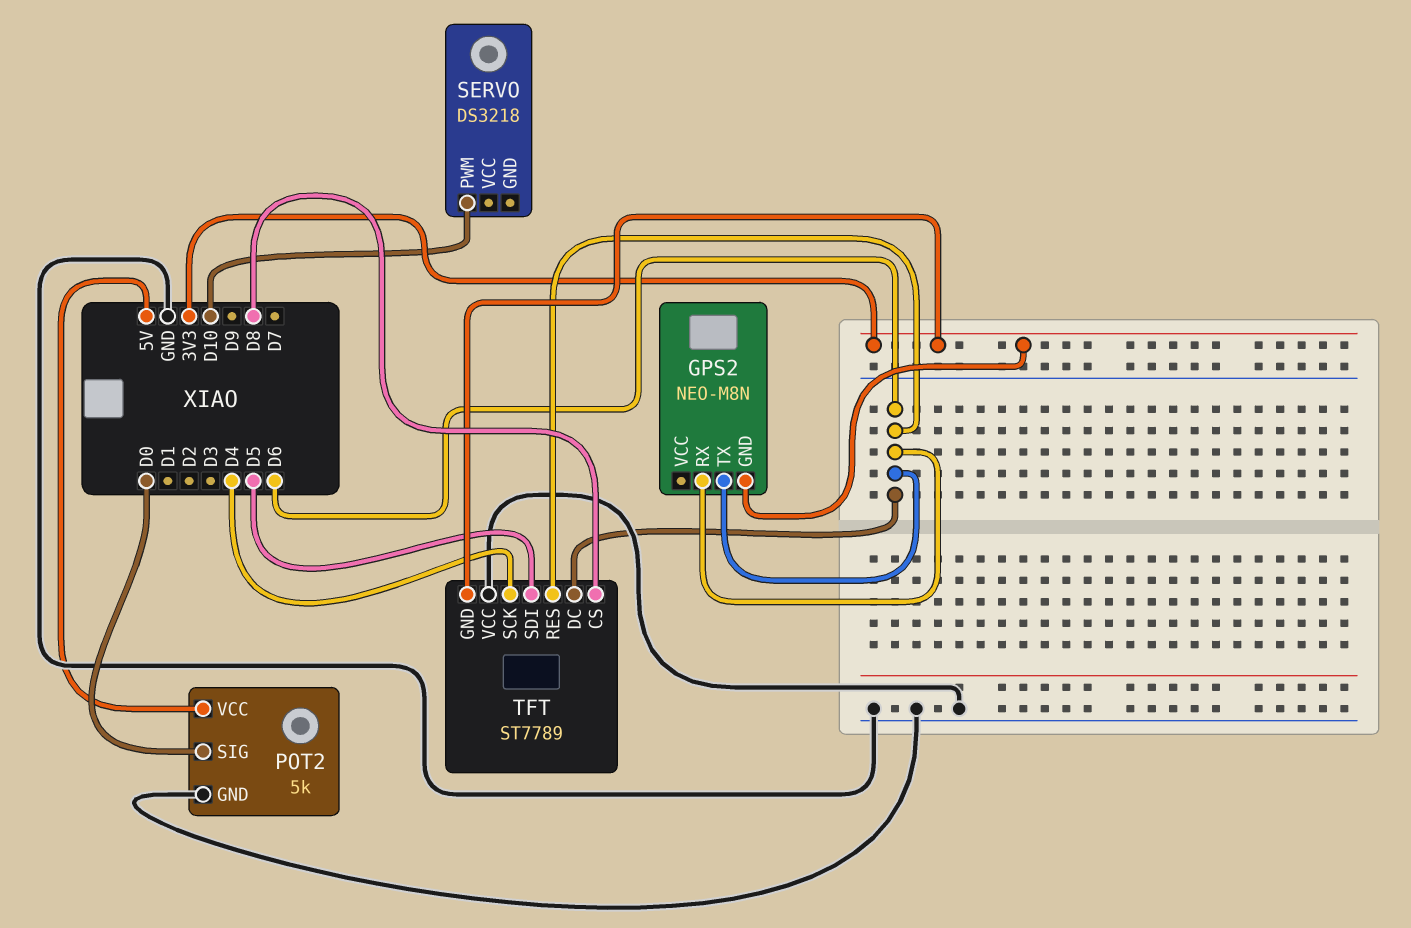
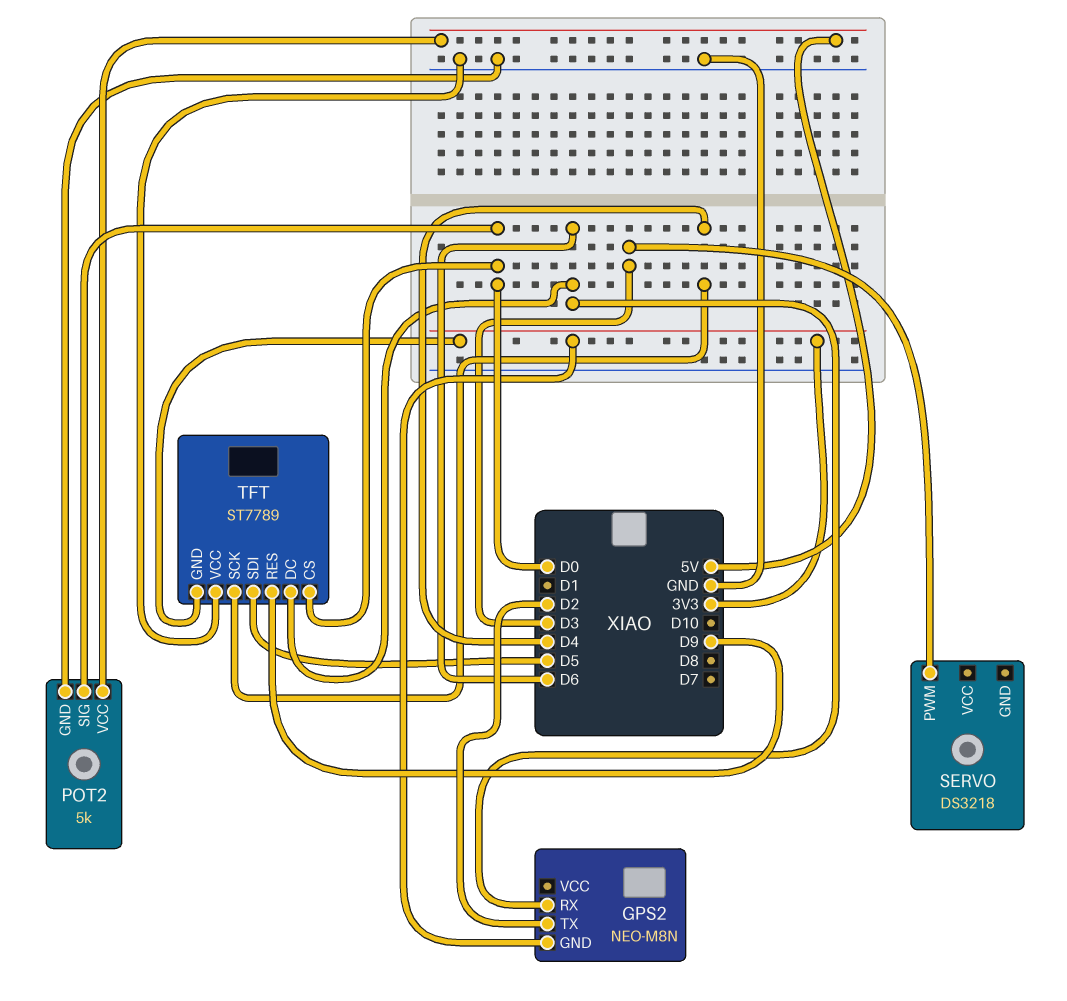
GPS2 pin TX: D6 -> D2
SERVO pin PWM: D10 -> D3
TFT pin CS: D8 -> D0
TFT pin RES: D6 -> D9

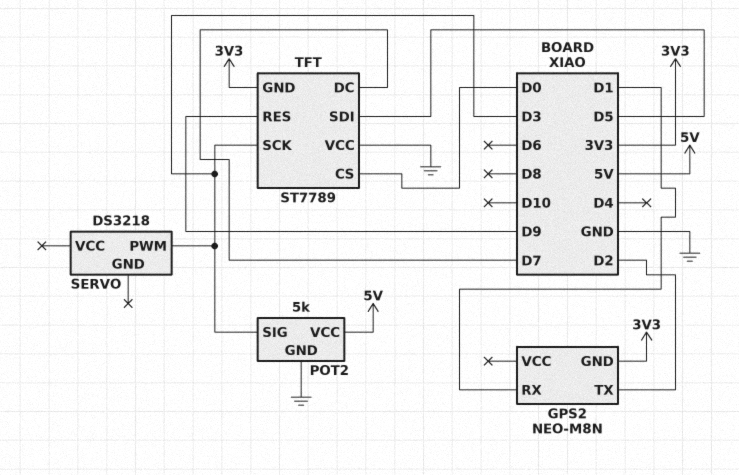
GPS2 pin RX: D6 -> D1
POT2 pin SIG: D0 -> D3
TFT pin DC: D6 -> D7
TFT pin SCK: D4 -> D3

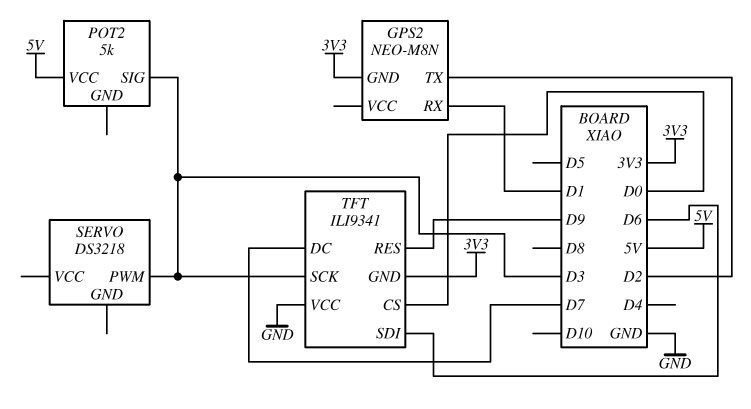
POT2 pin GND: GND -> none
TFT: ST7789 -> ILI9341
TFT pin SDI: D5 -> D6

